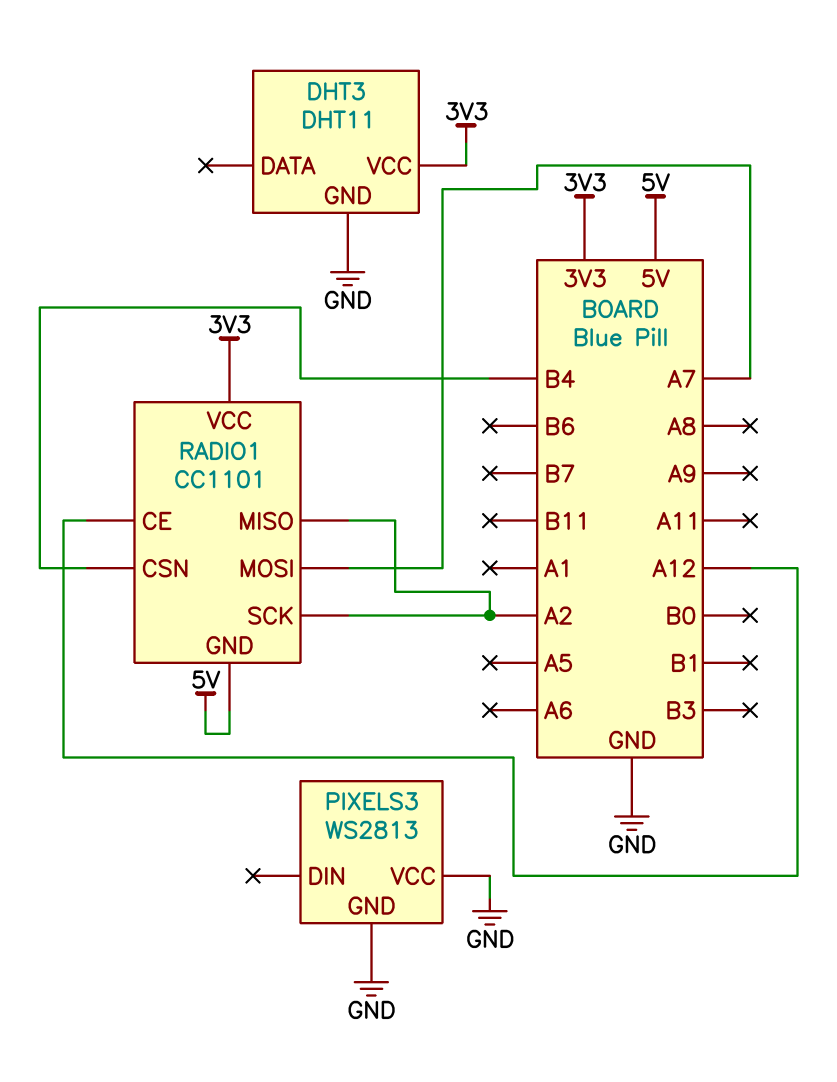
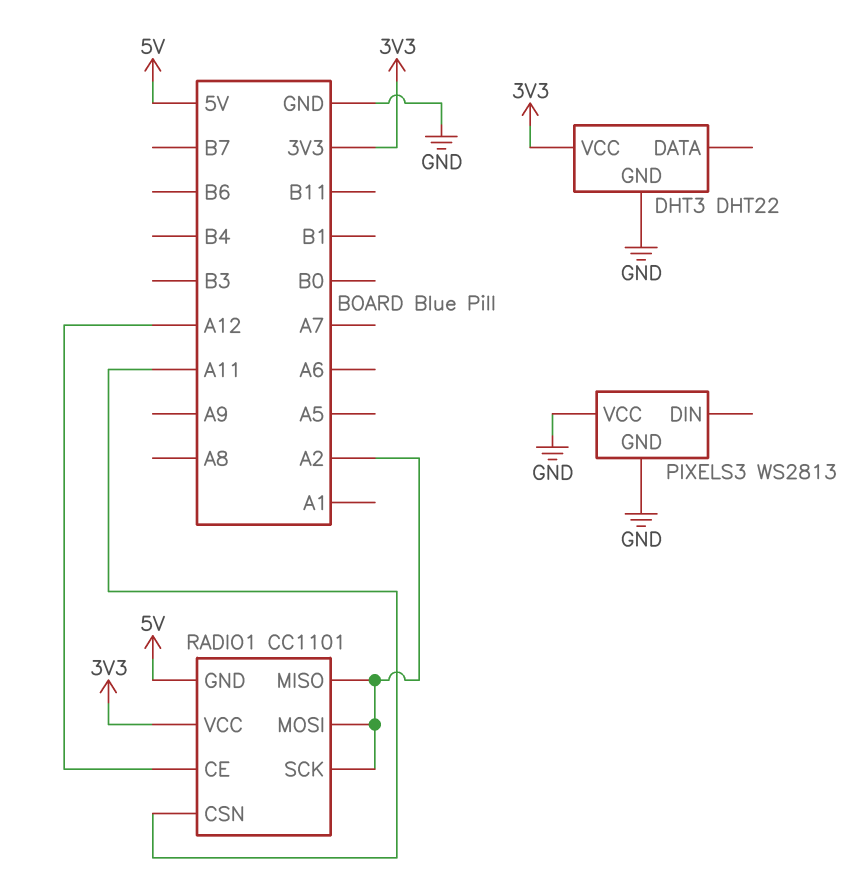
DHT3: DHT11 -> DHT22
RADIO1 pin CSN: B4 -> A11
RADIO1 pin MOSI: A7 -> A2

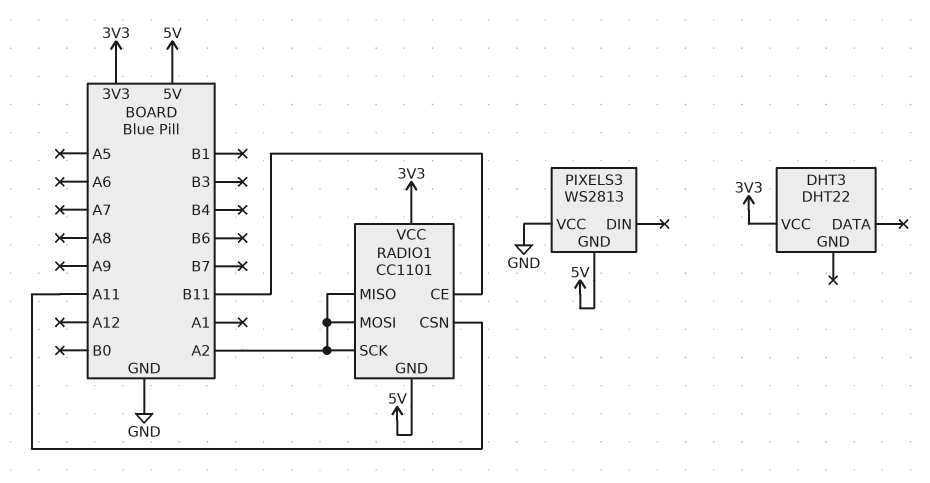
DHT3 pin GND: GND -> none
PIXELS3 pin GND: GND -> 5V
RADIO1 pin CE: A12 -> B11

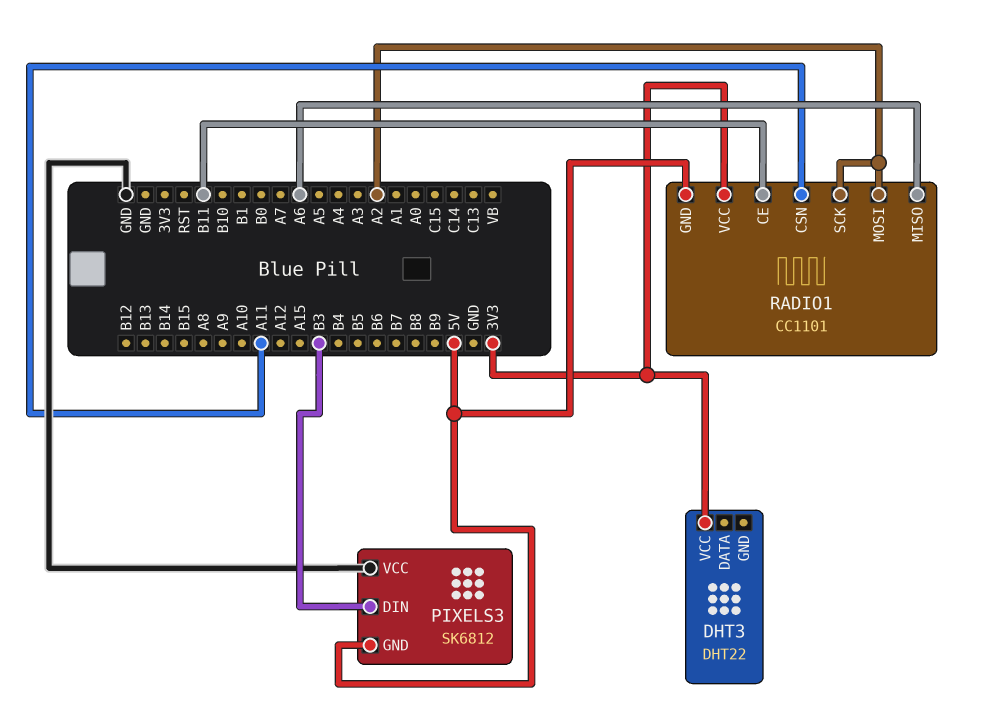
PIXELS3: WS2813 -> SK6812
PIXELS3 pin DIN: none -> B3
RADIO1 pin MISO: A2 -> A6

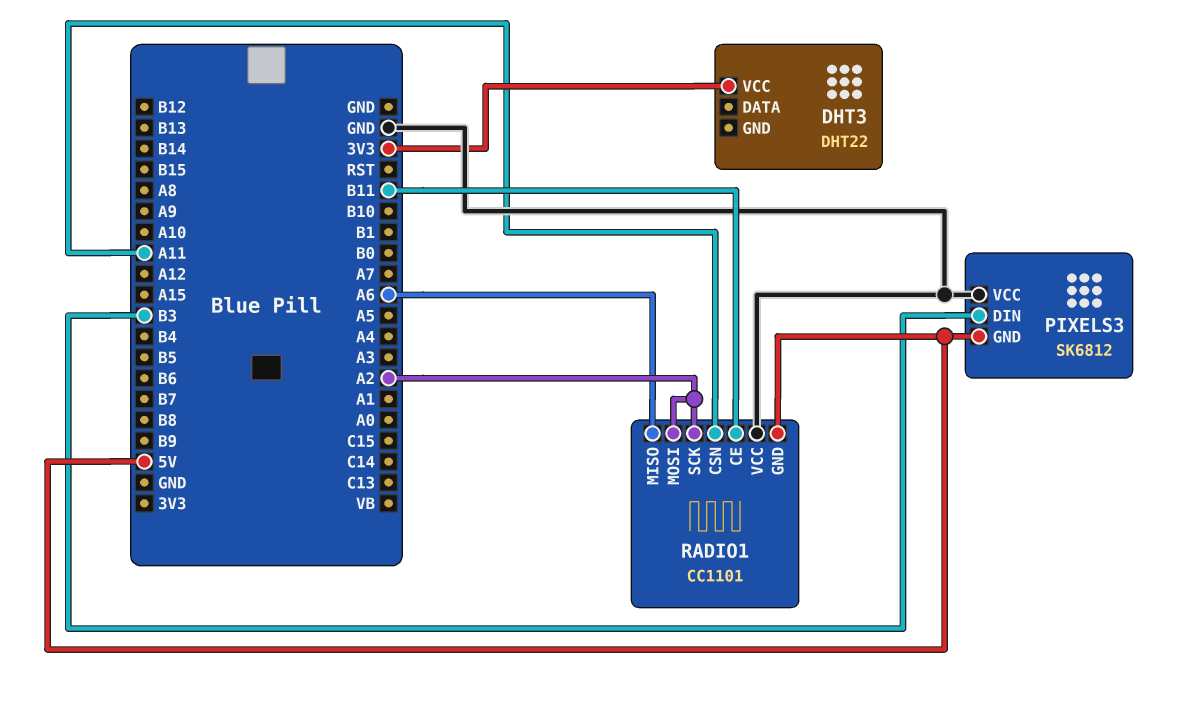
RADIO1 pin VCC: 3V3 -> GND

